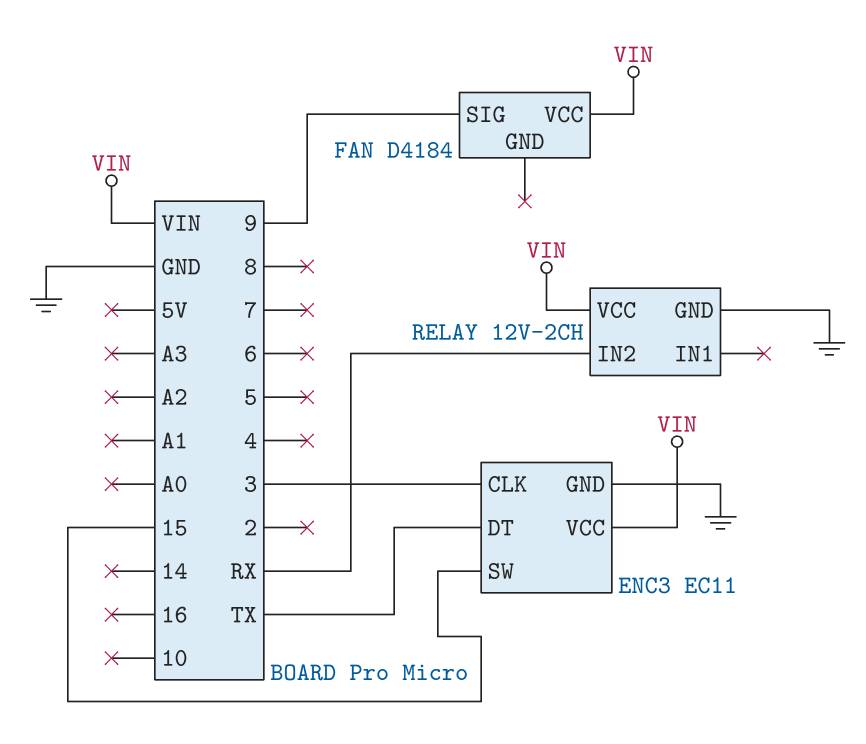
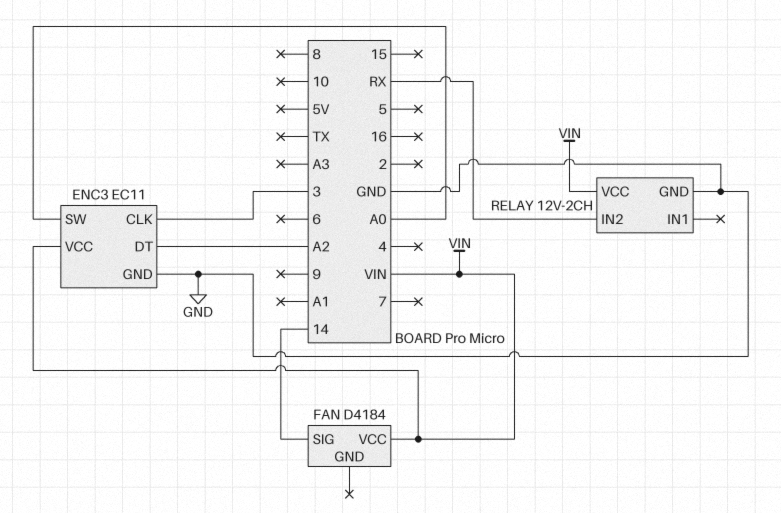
ENC3 pin DT: TX -> A2
ENC3 pin SW: 15 -> A0
FAN pin SIG: 9 -> 14

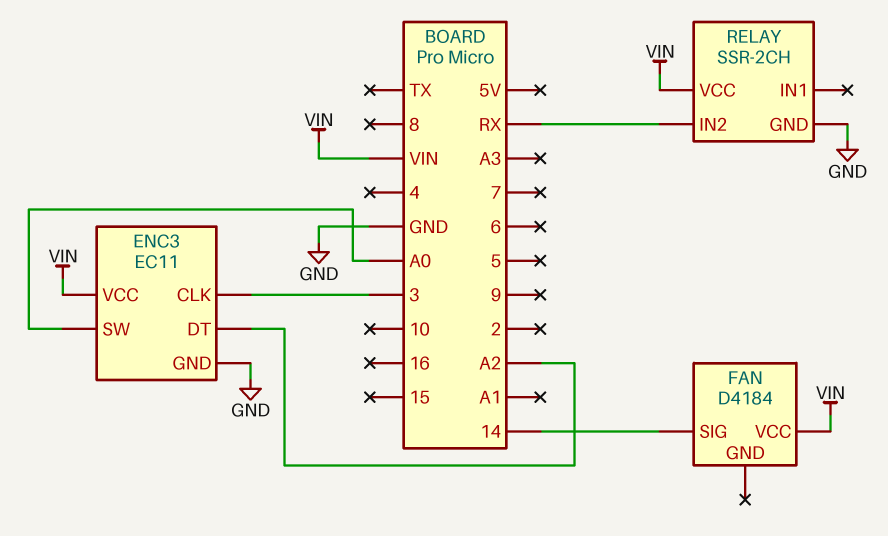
RELAY: 12V-2CH -> SSR-2CH

